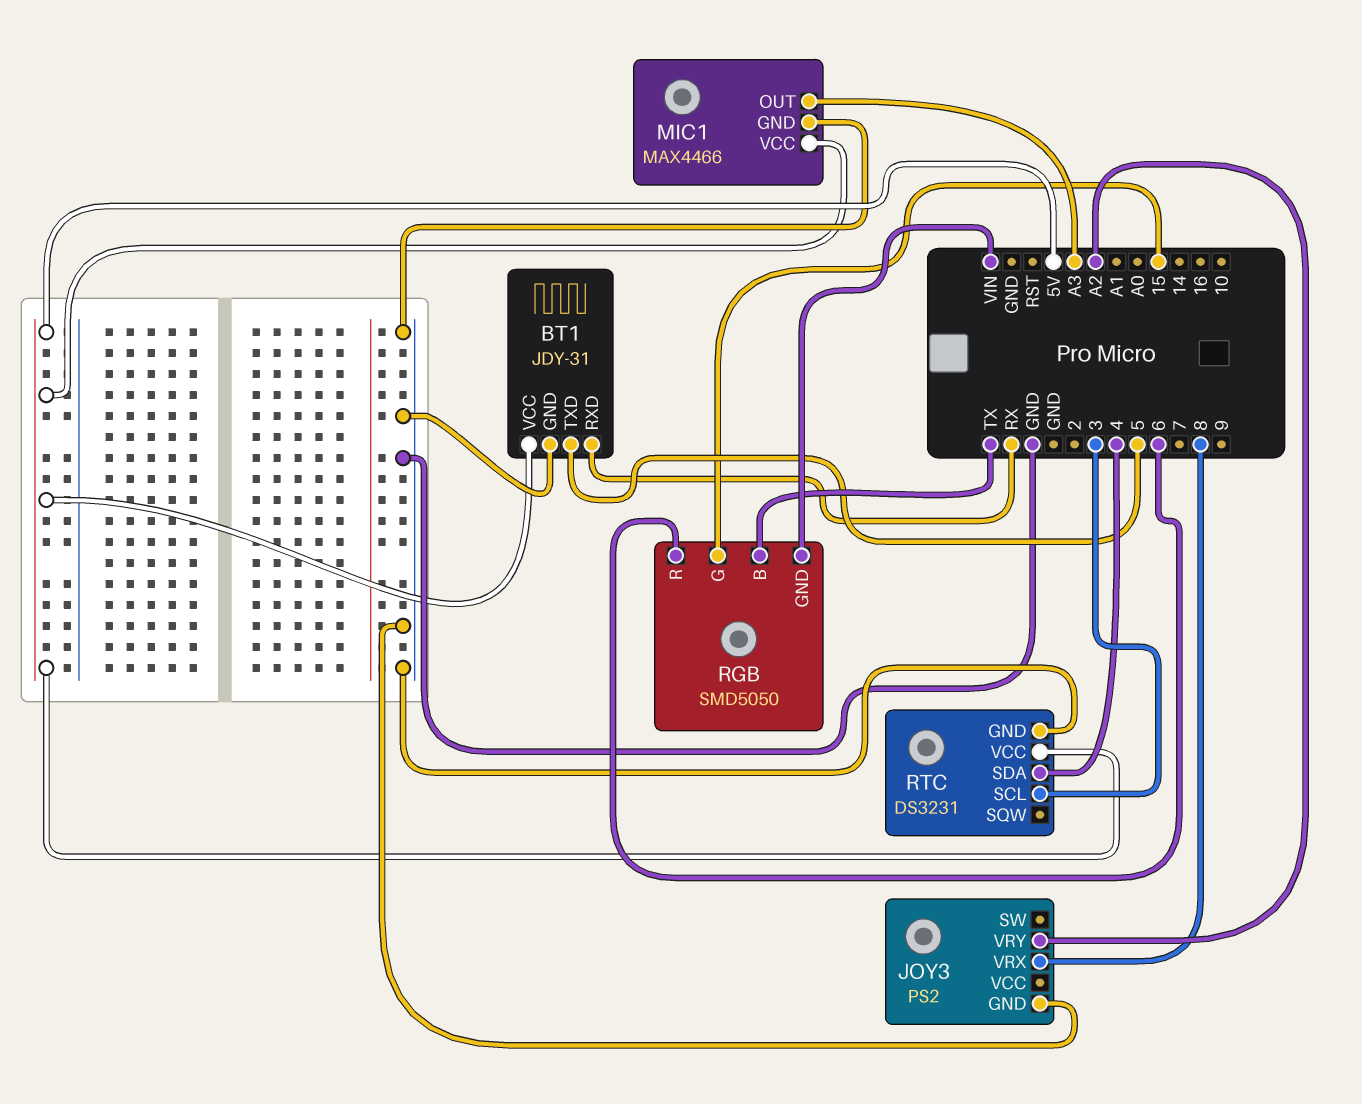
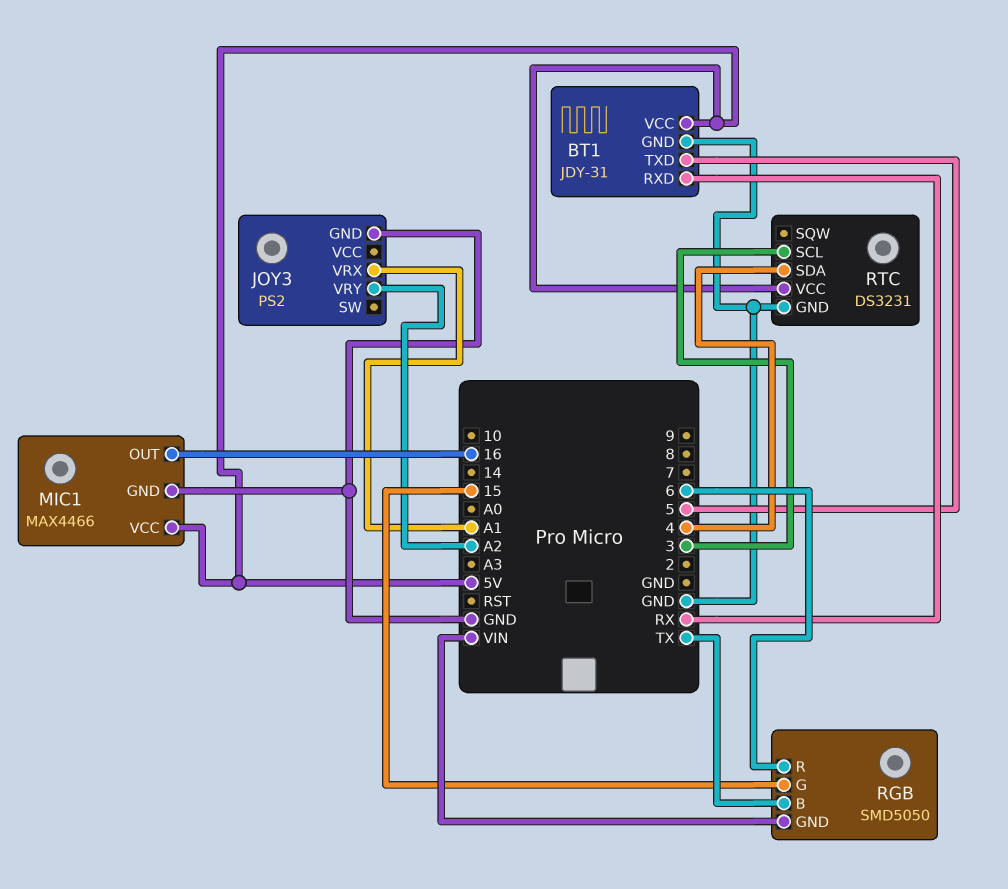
JOY3 pin VRX: 8 -> A1
MIC1 pin OUT: A3 -> 16

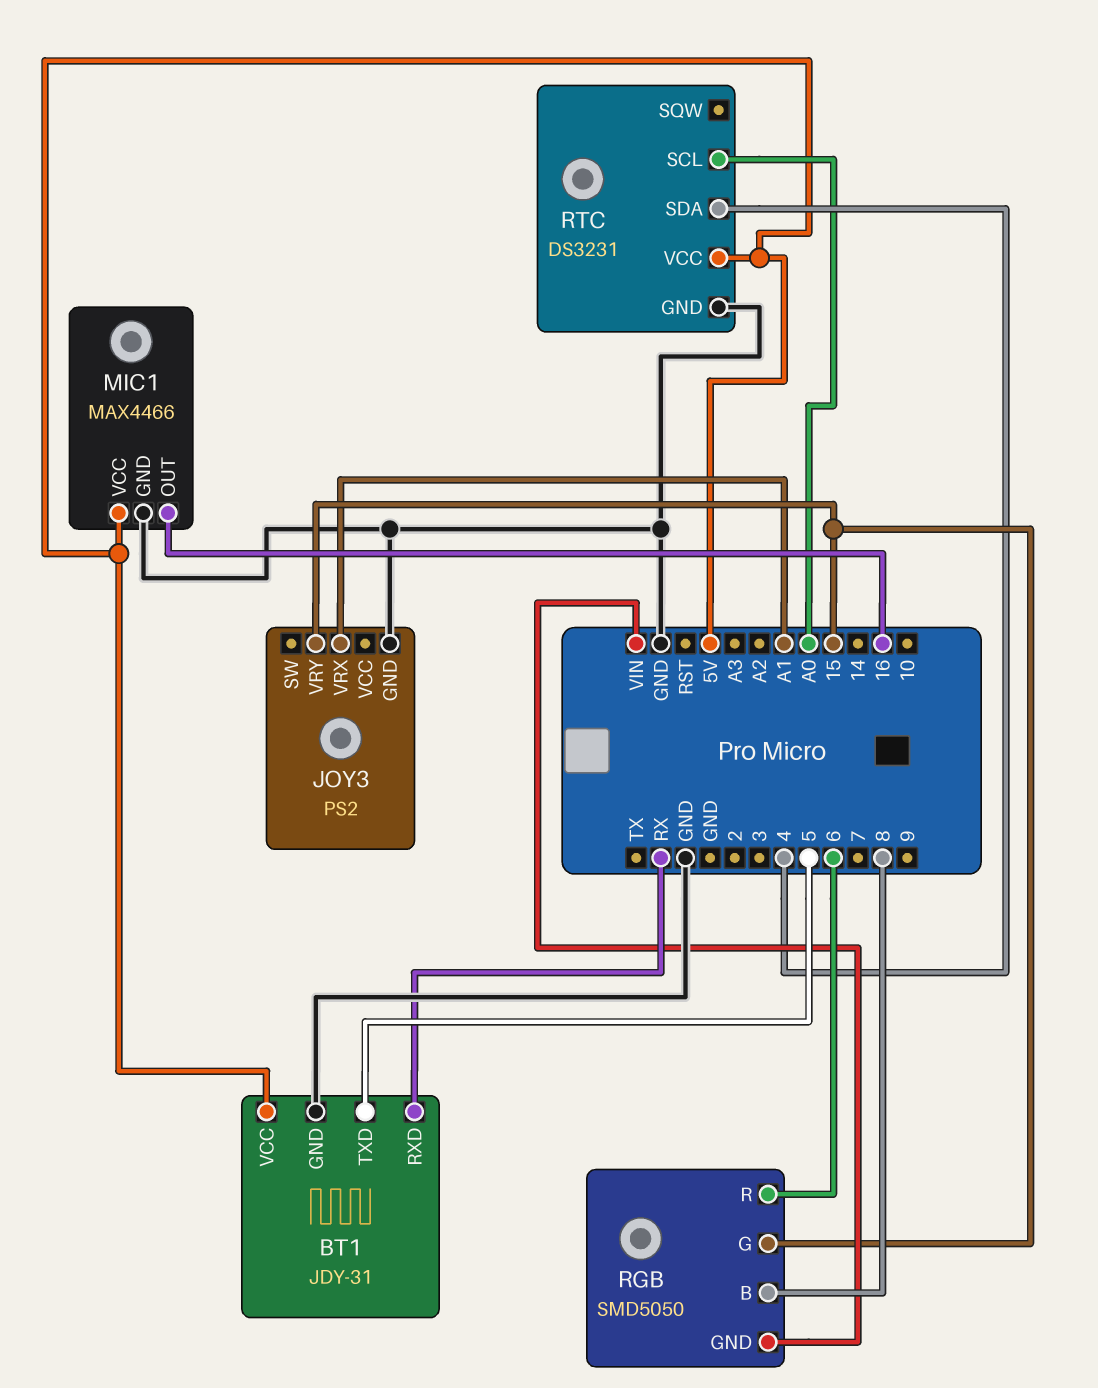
JOY3 pin VRY: A2 -> 15
RGB pin B: TX -> 8
RTC pin SCL: 3 -> A0

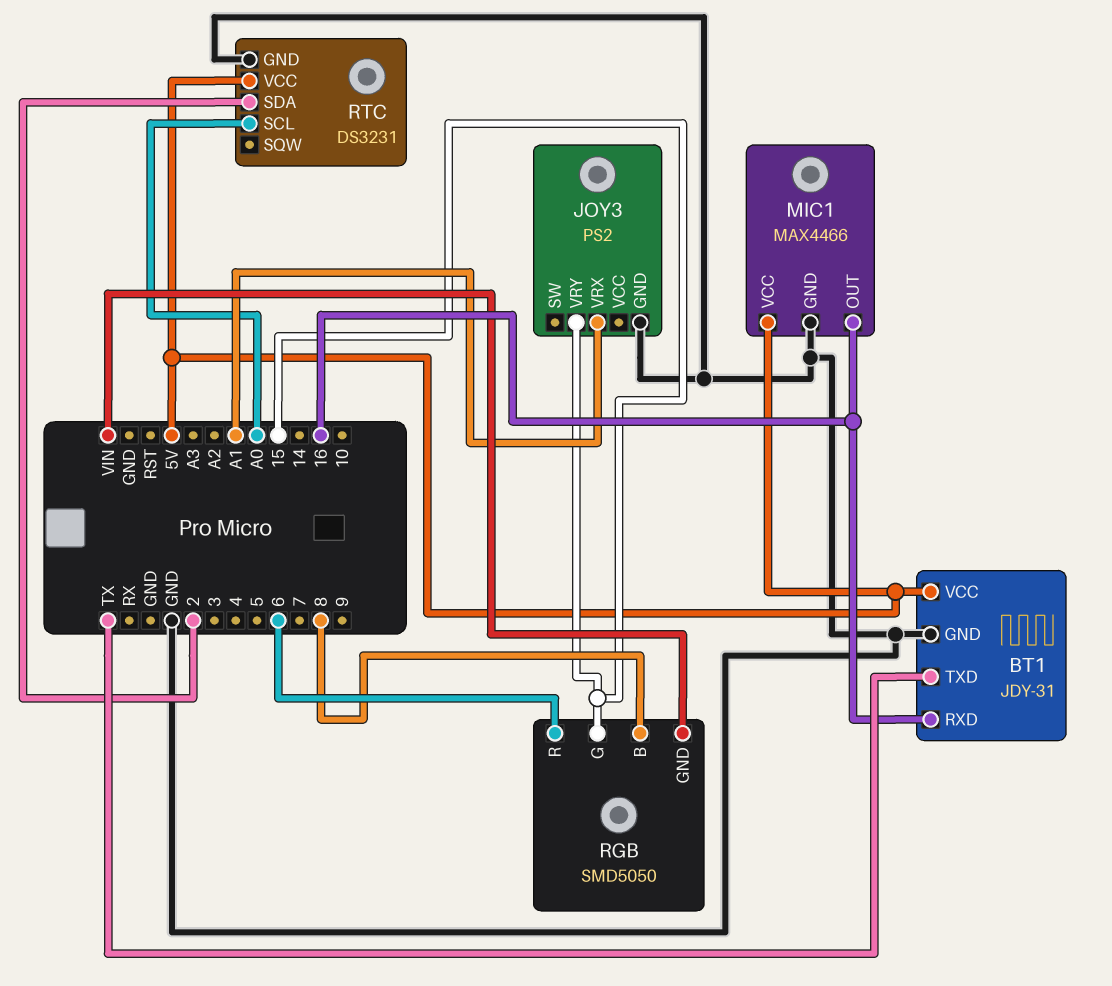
BT1 pin RXD: RX -> 16
BT1 pin TXD: 5 -> TX
RTC pin SDA: 4 -> 2

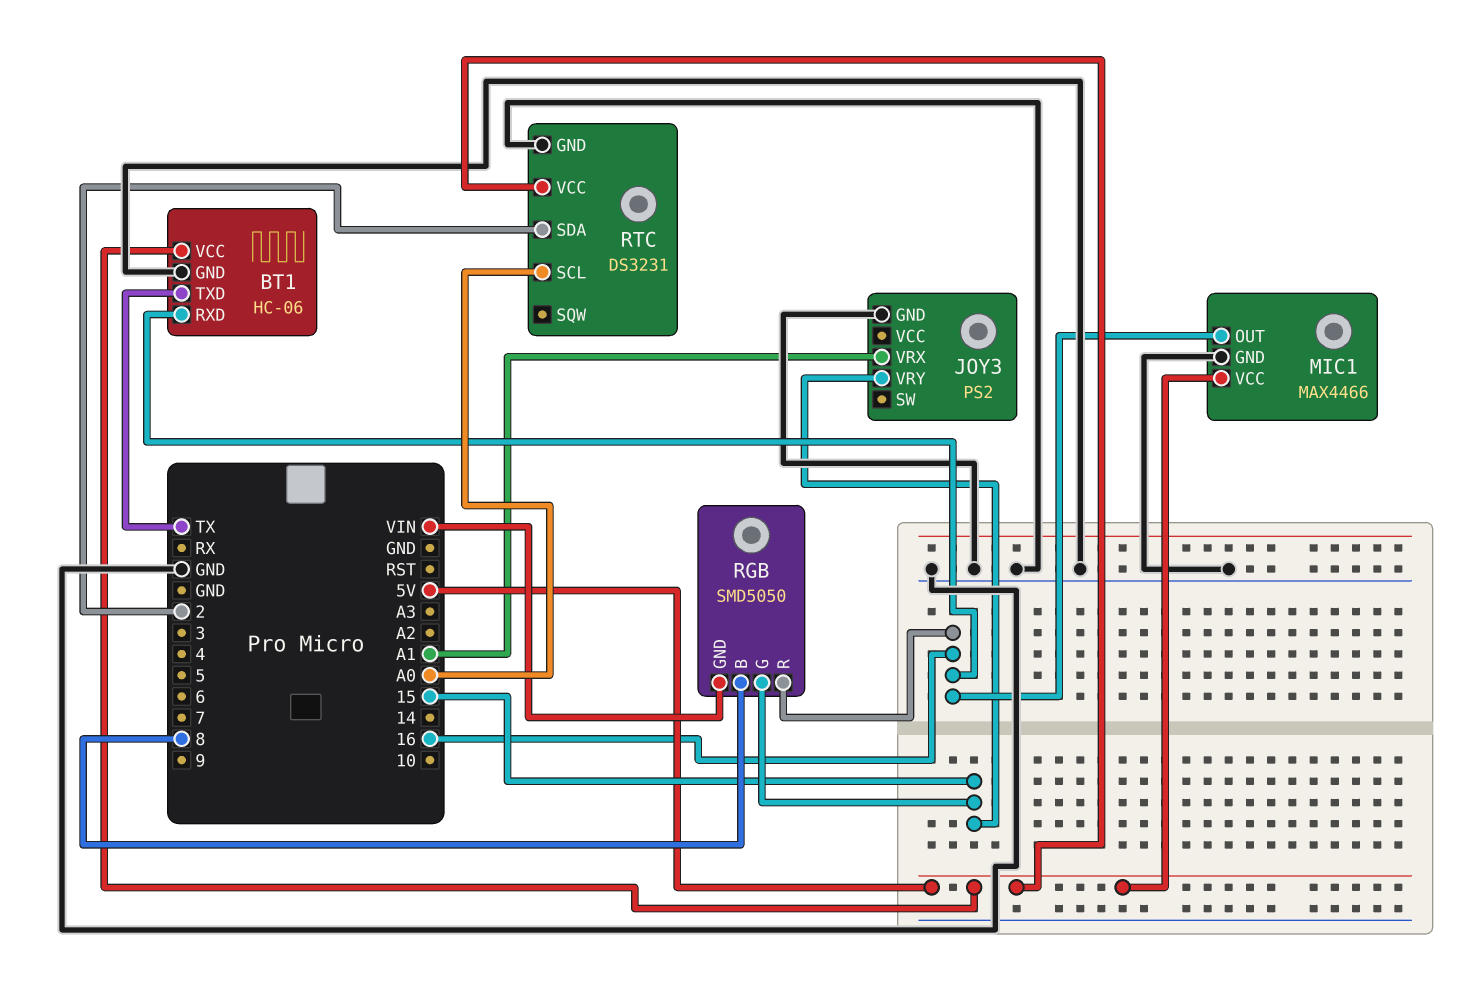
BT1: JDY-31 -> HC-06
RGB pin R: 6 -> 16

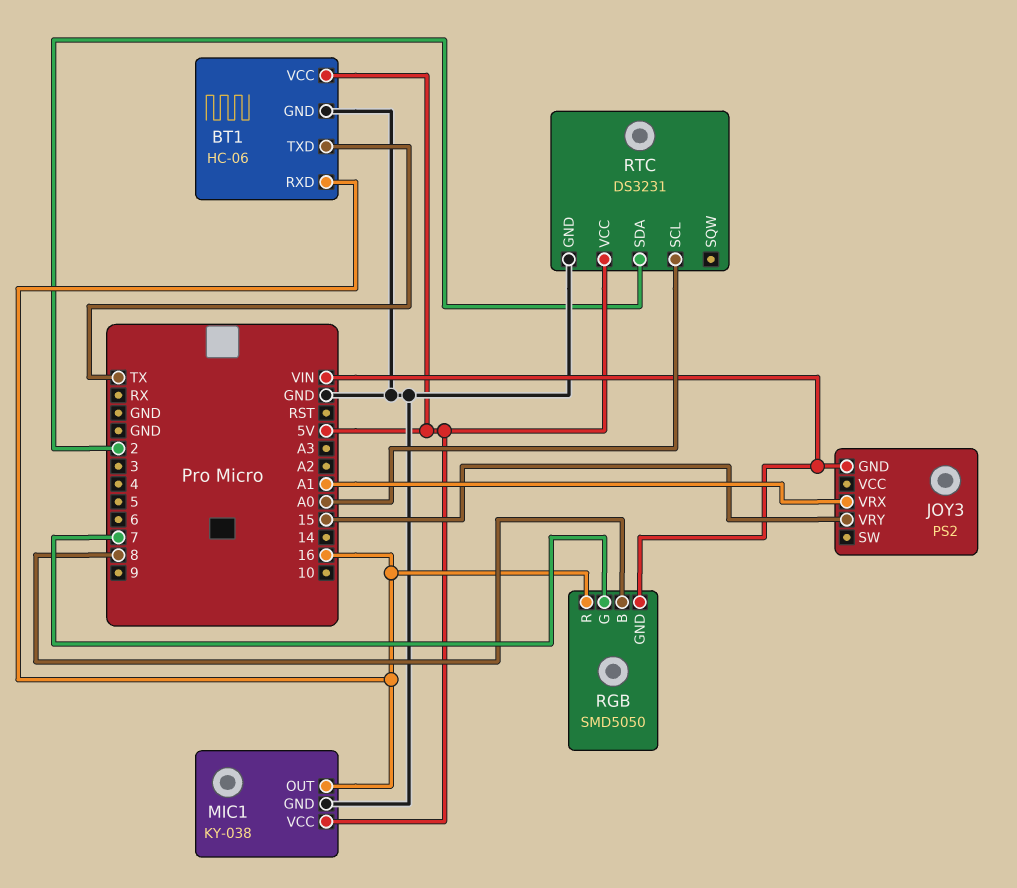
JOY3 pin GND: GND -> VIN
MIC1: MAX4466 -> KY-038
RGB pin G: 15 -> 7

